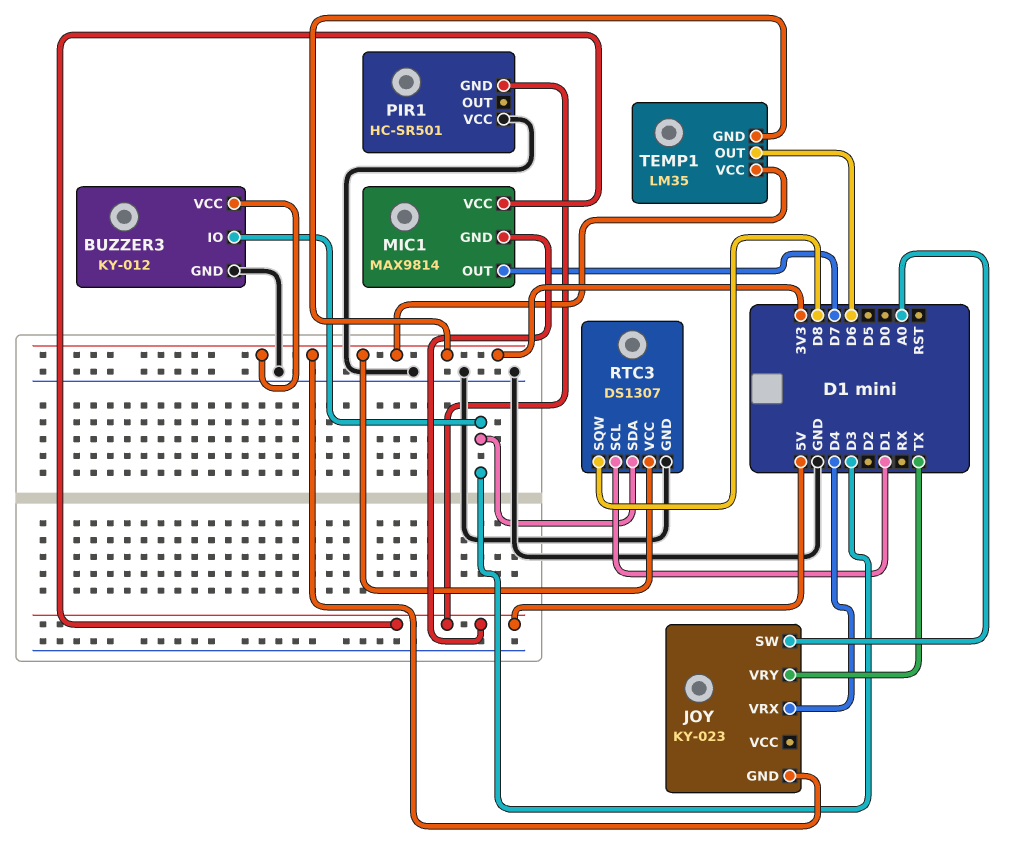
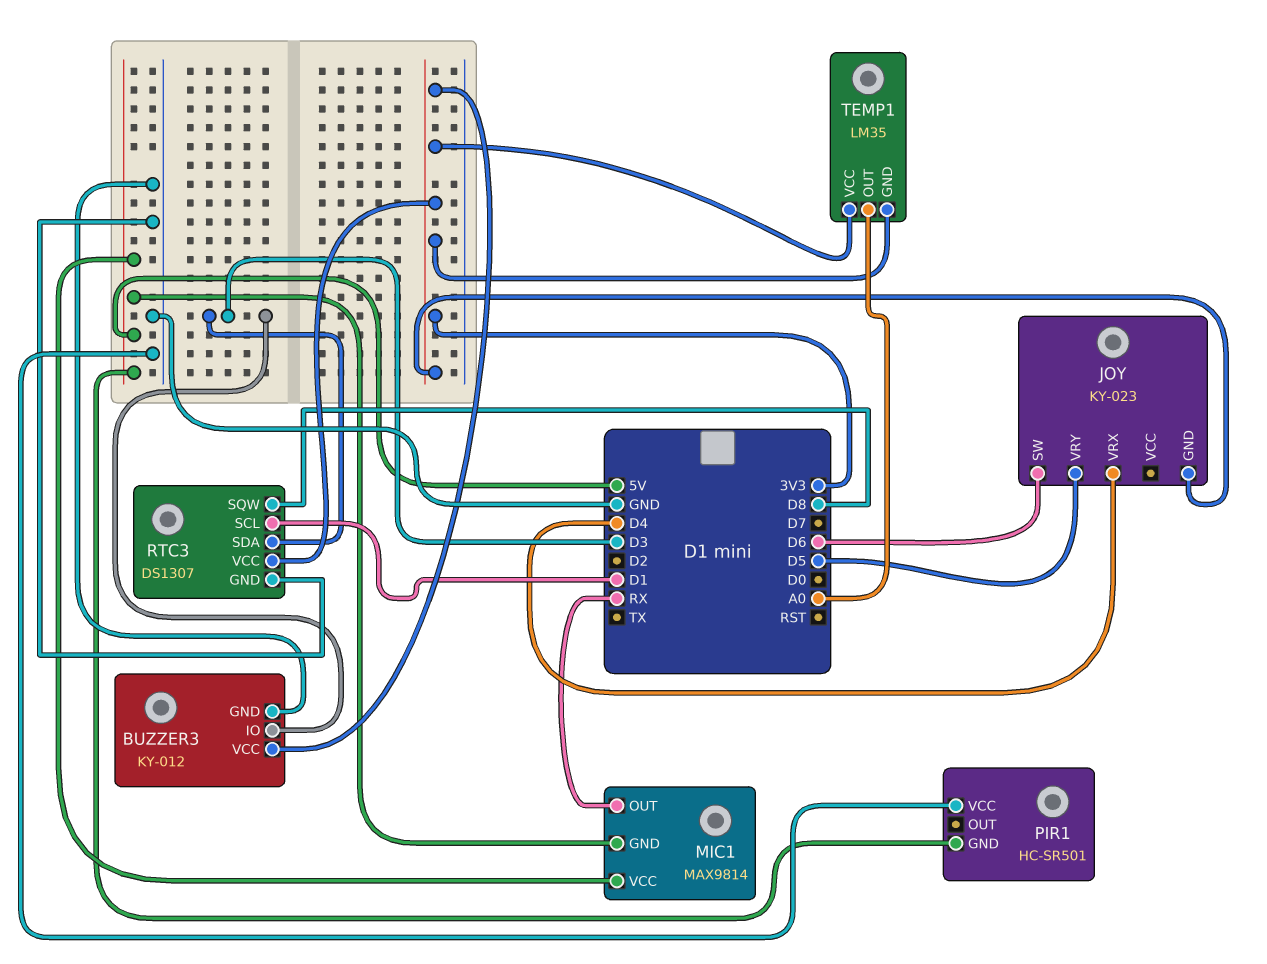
JOY pin SW: A0 -> D6
JOY pin VRY: TX -> D5
MIC1 pin OUT: D7 -> RX
TEMP1 pin OUT: D6 -> A0

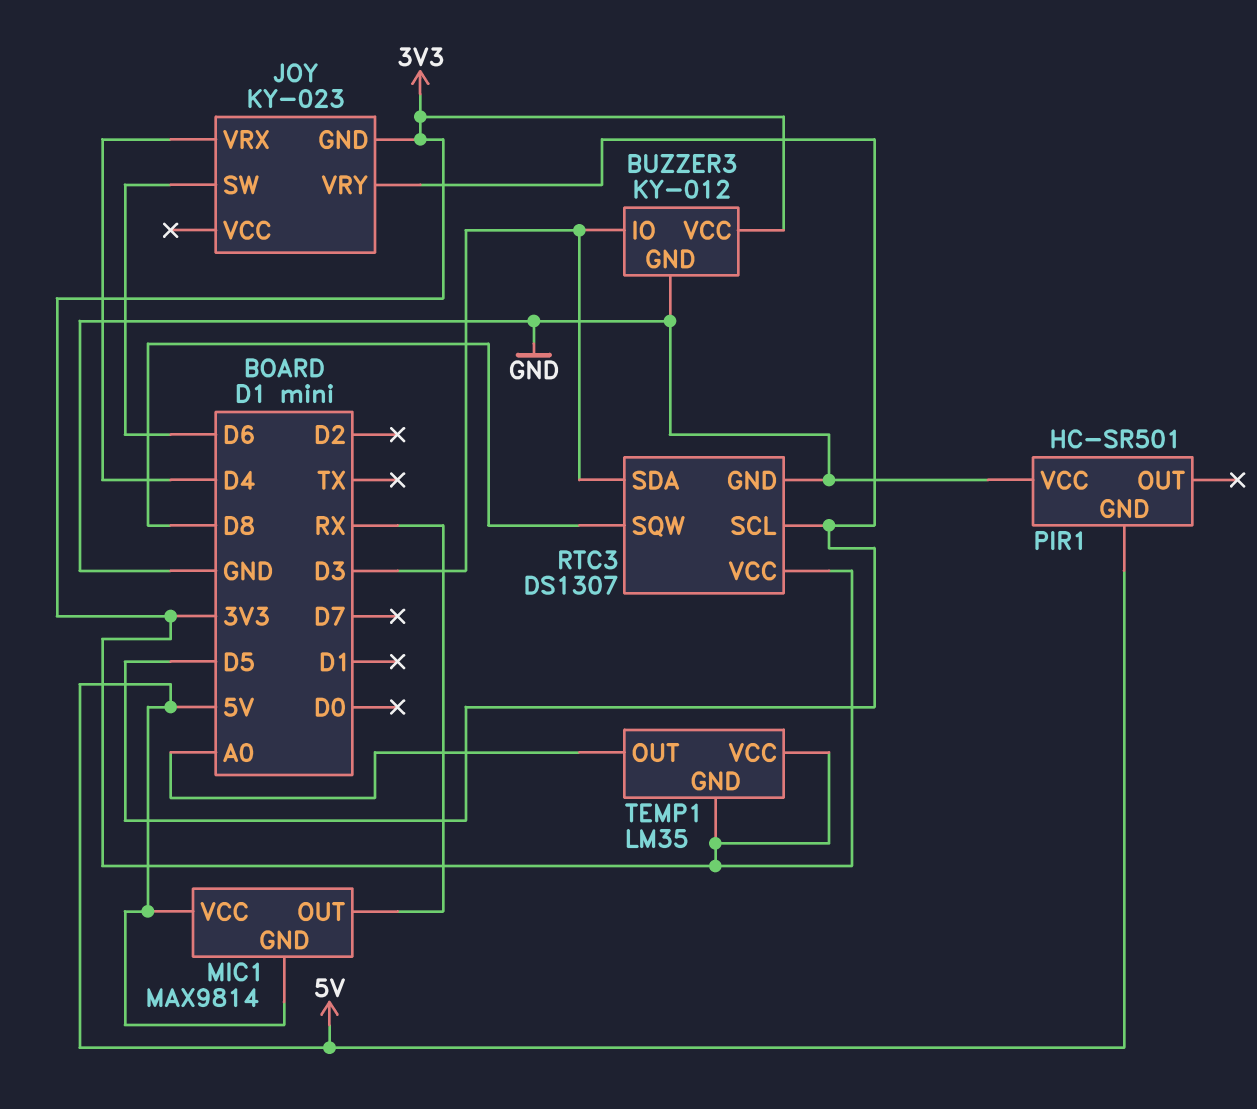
RTC3 pin SCL: D1 -> D5

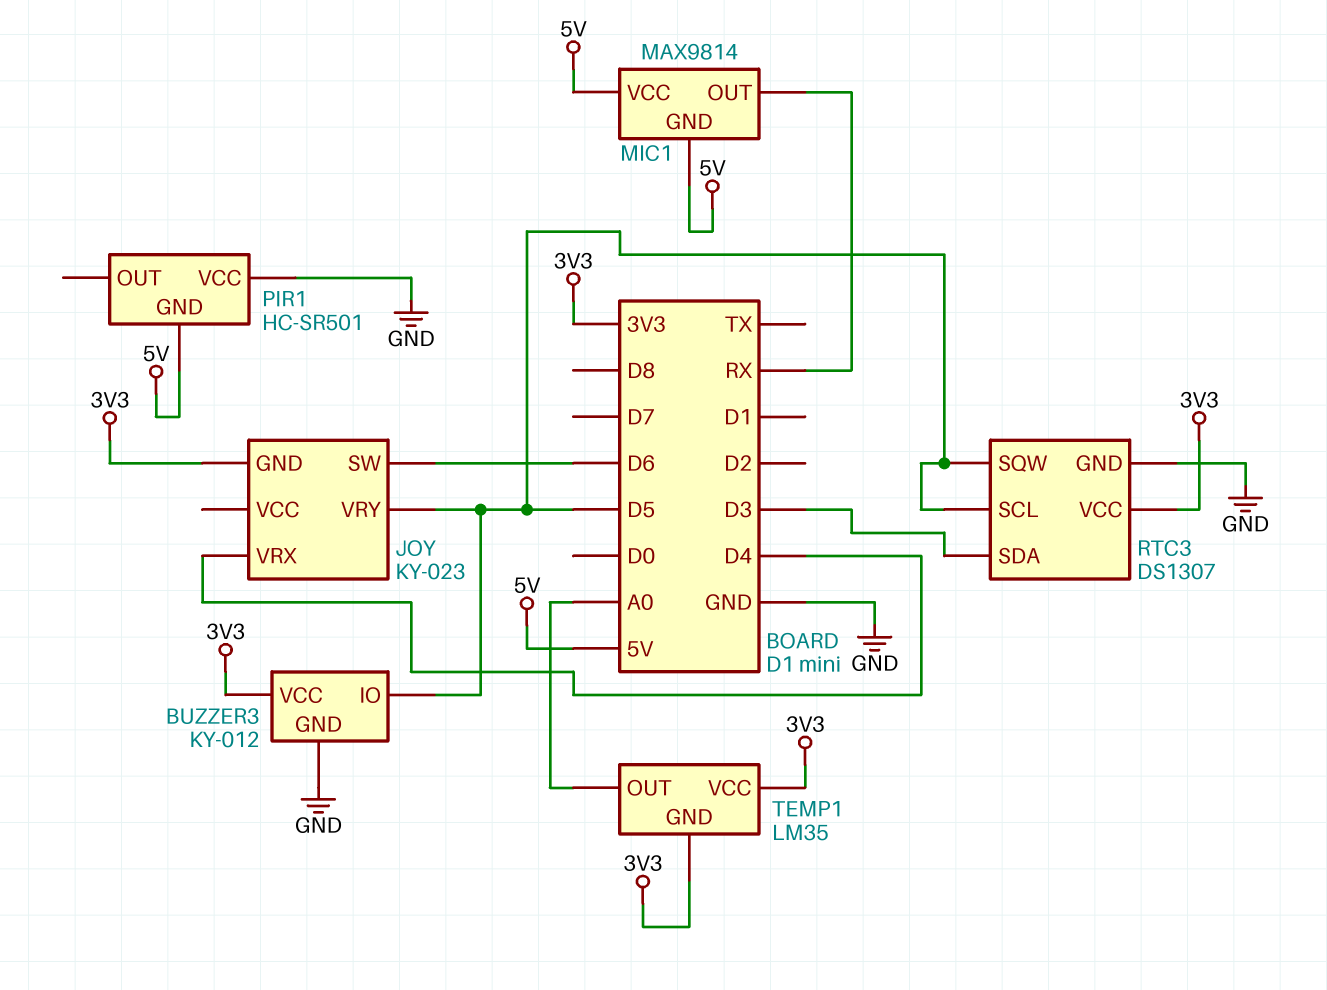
BUZZER3 pin IO: D3 -> D5
RTC3 pin SQW: D8 -> D5

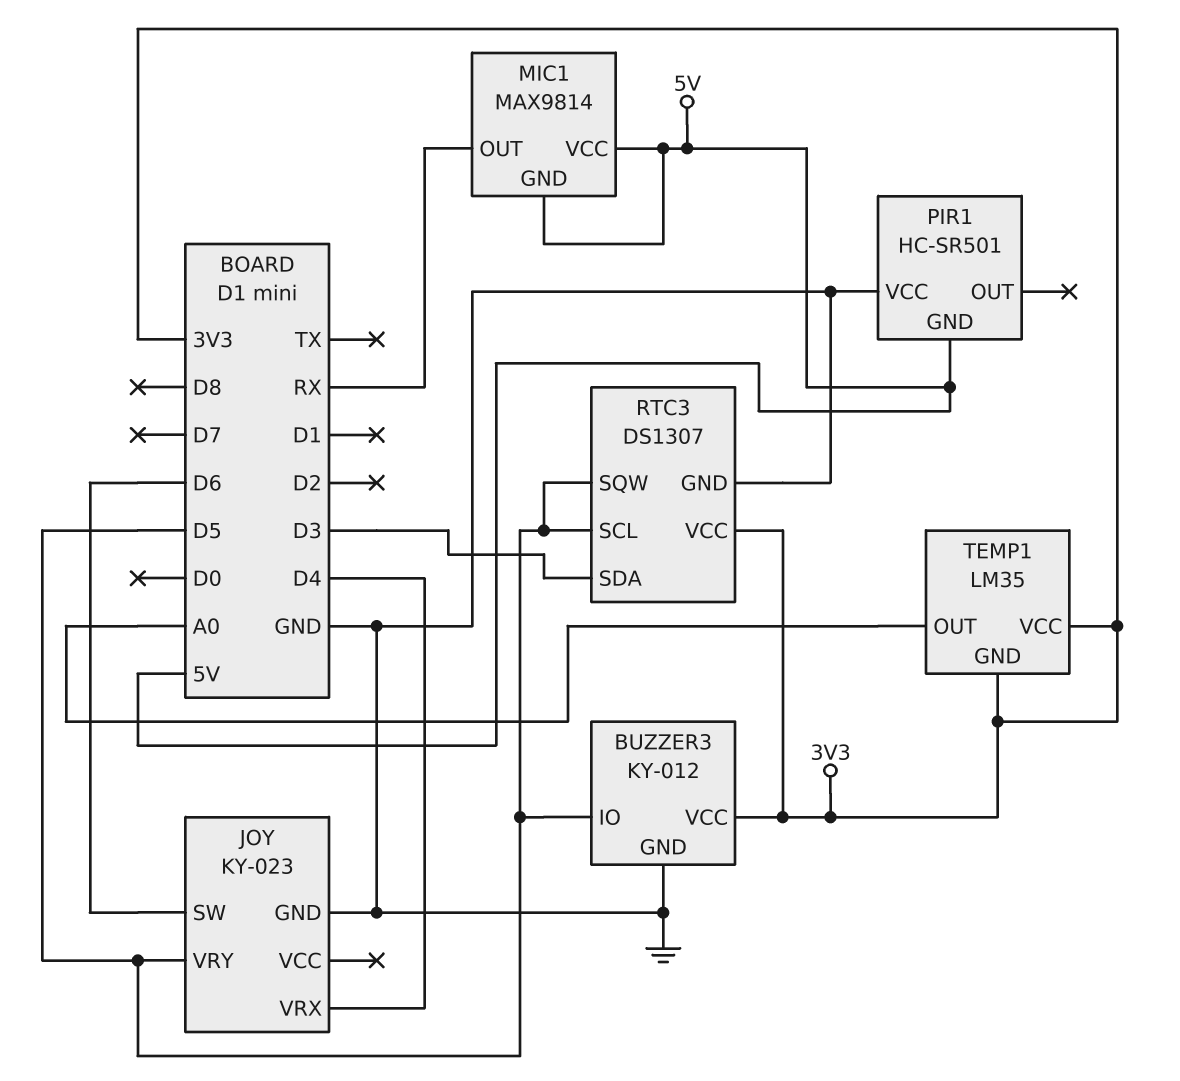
JOY pin GND: 3V3 -> GND

